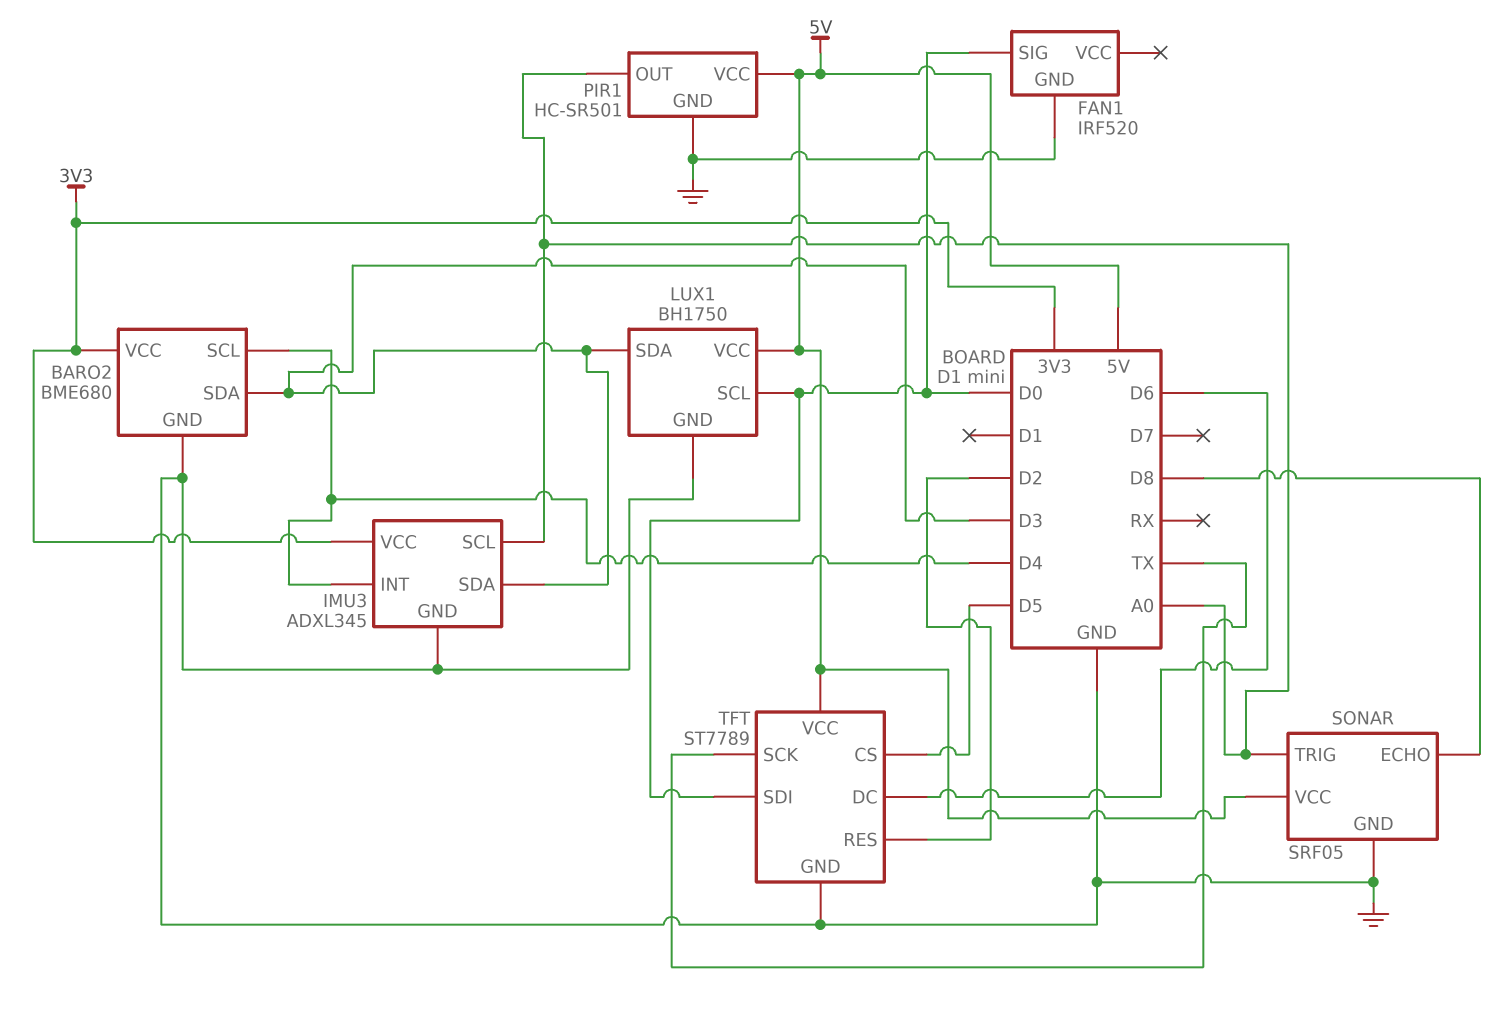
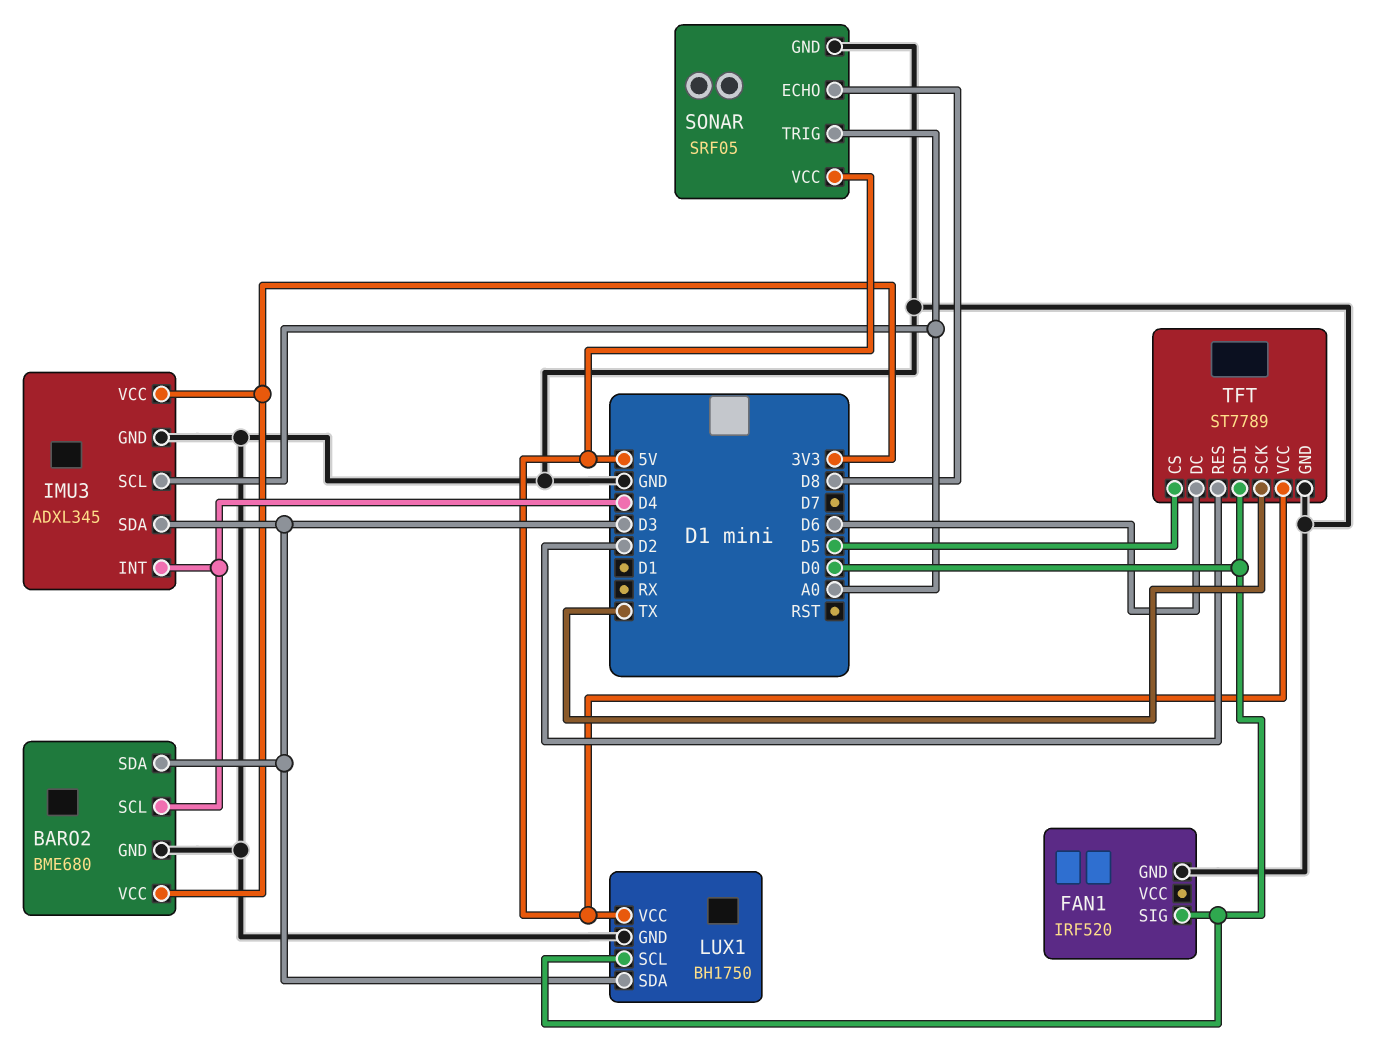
PIR1: HC-SR501 -> none
PIR1 pin GND: GND -> none
PIR1 pin OUT: A0 -> none
PIR1 pin VCC: 5V -> none

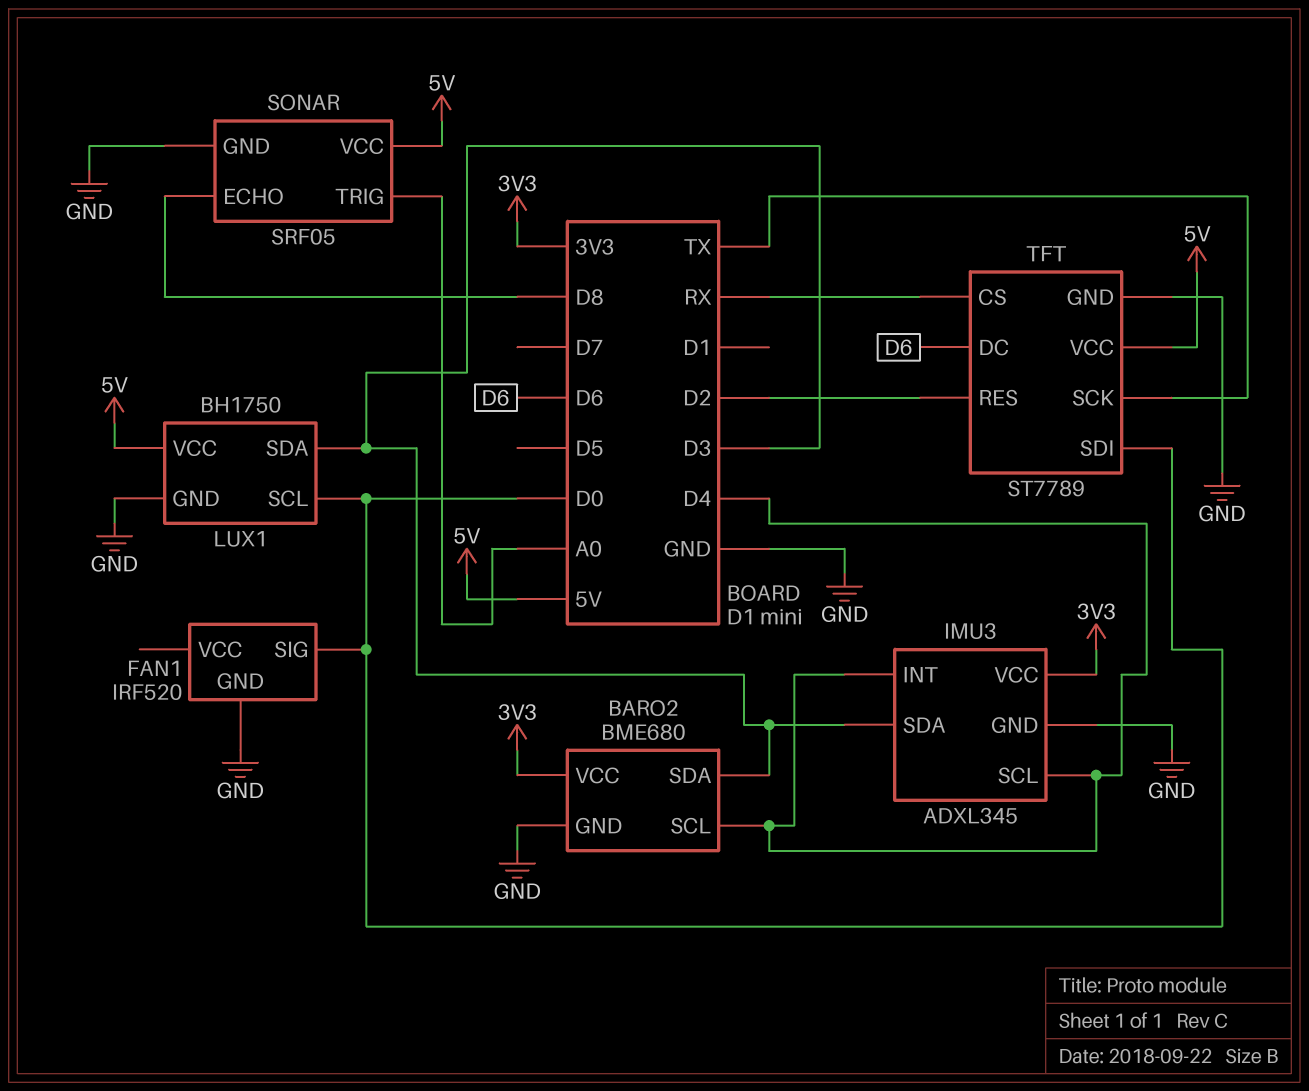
IMU3 pin SCL: A0 -> D4
TFT pin CS: D5 -> RX

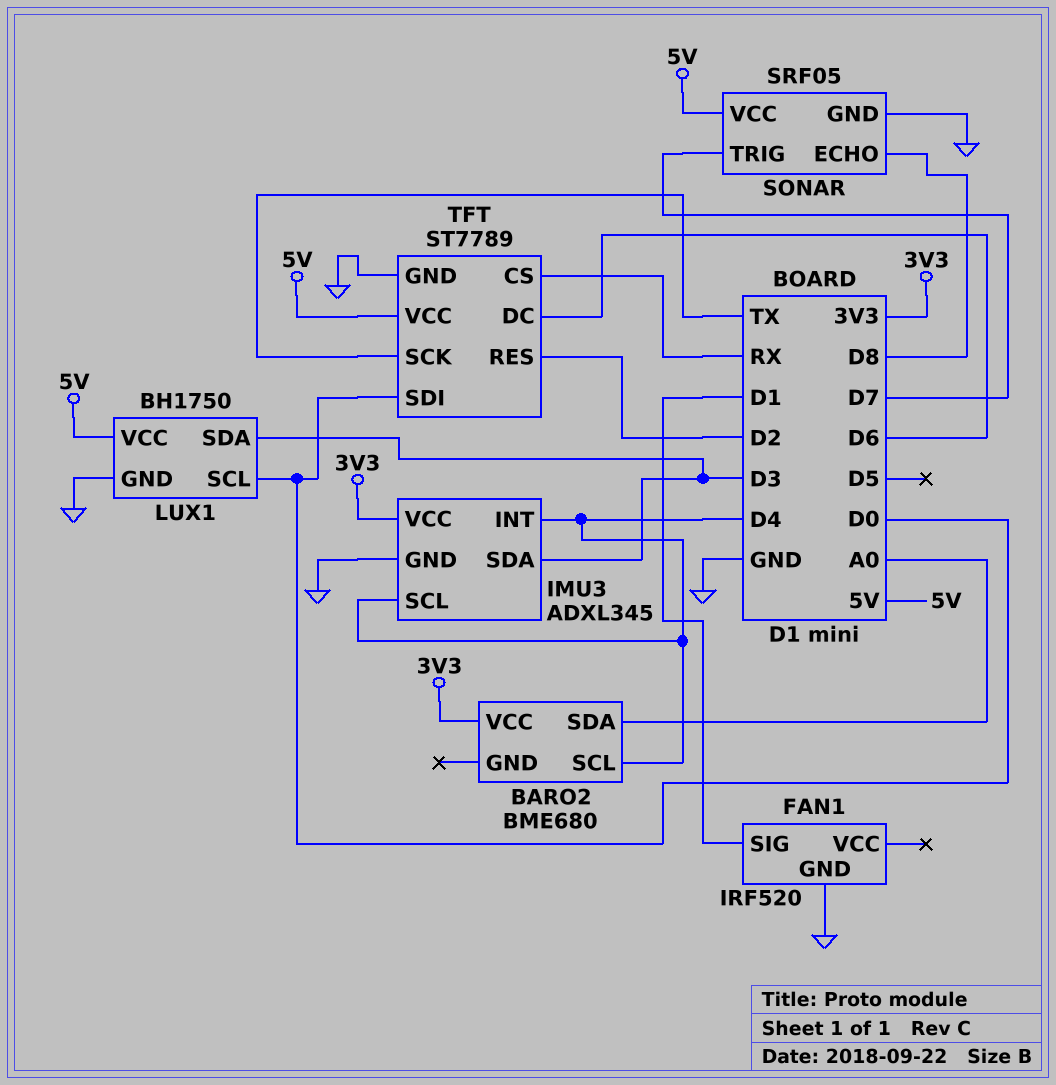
BARO2 pin GND: GND -> none
BARO2 pin SDA: D3 -> A0
FAN1 pin SIG: D0 -> D1
SONAR pin TRIG: A0 -> D7

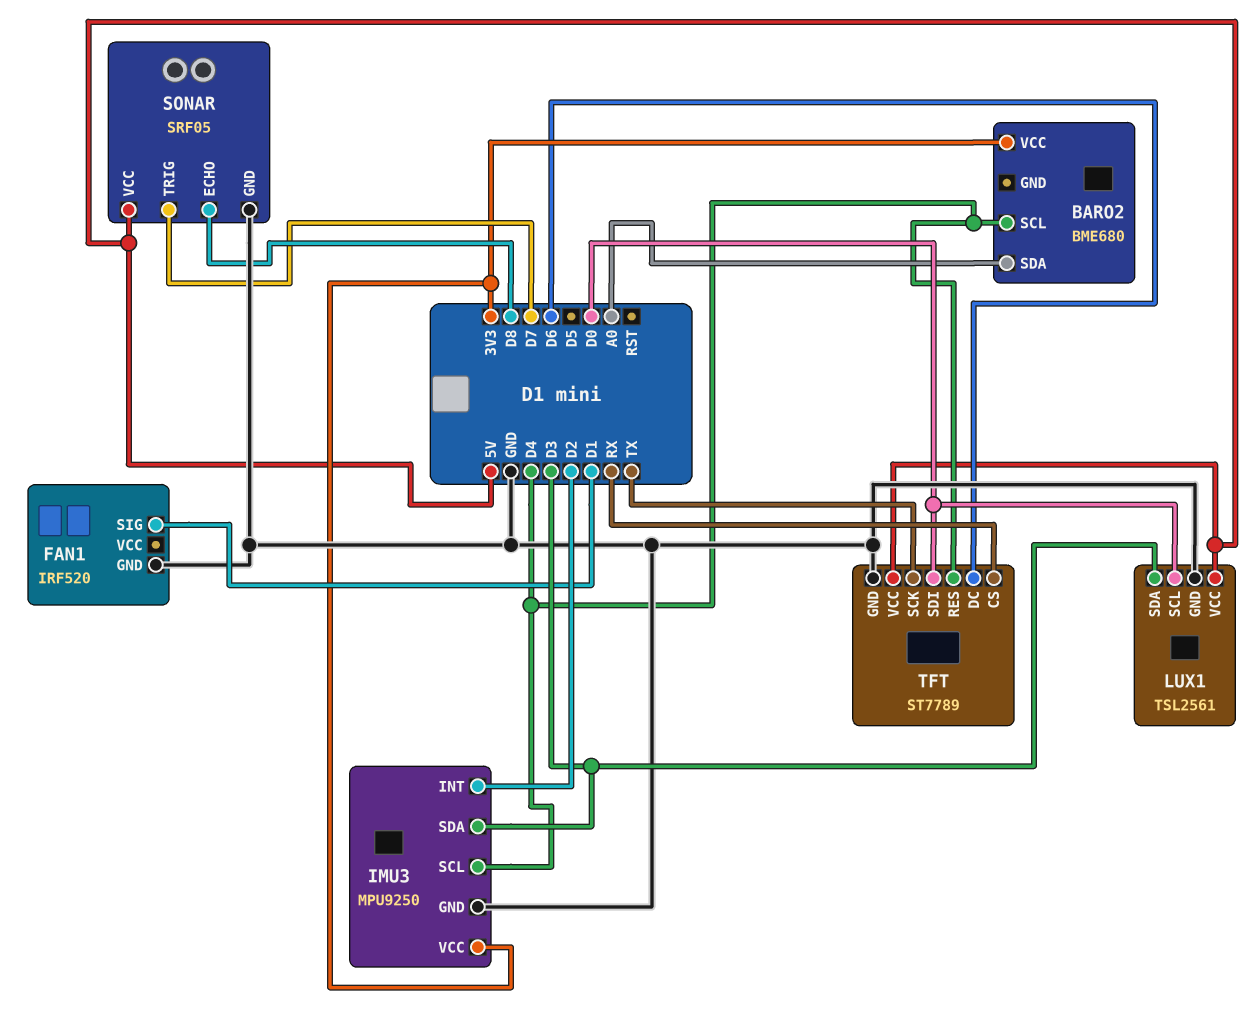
IMU3: ADXL345 -> MPU9250
IMU3 pin INT: D4 -> D2
LUX1: BH1750 -> TSL2561
TFT pin RES: D2 -> D4

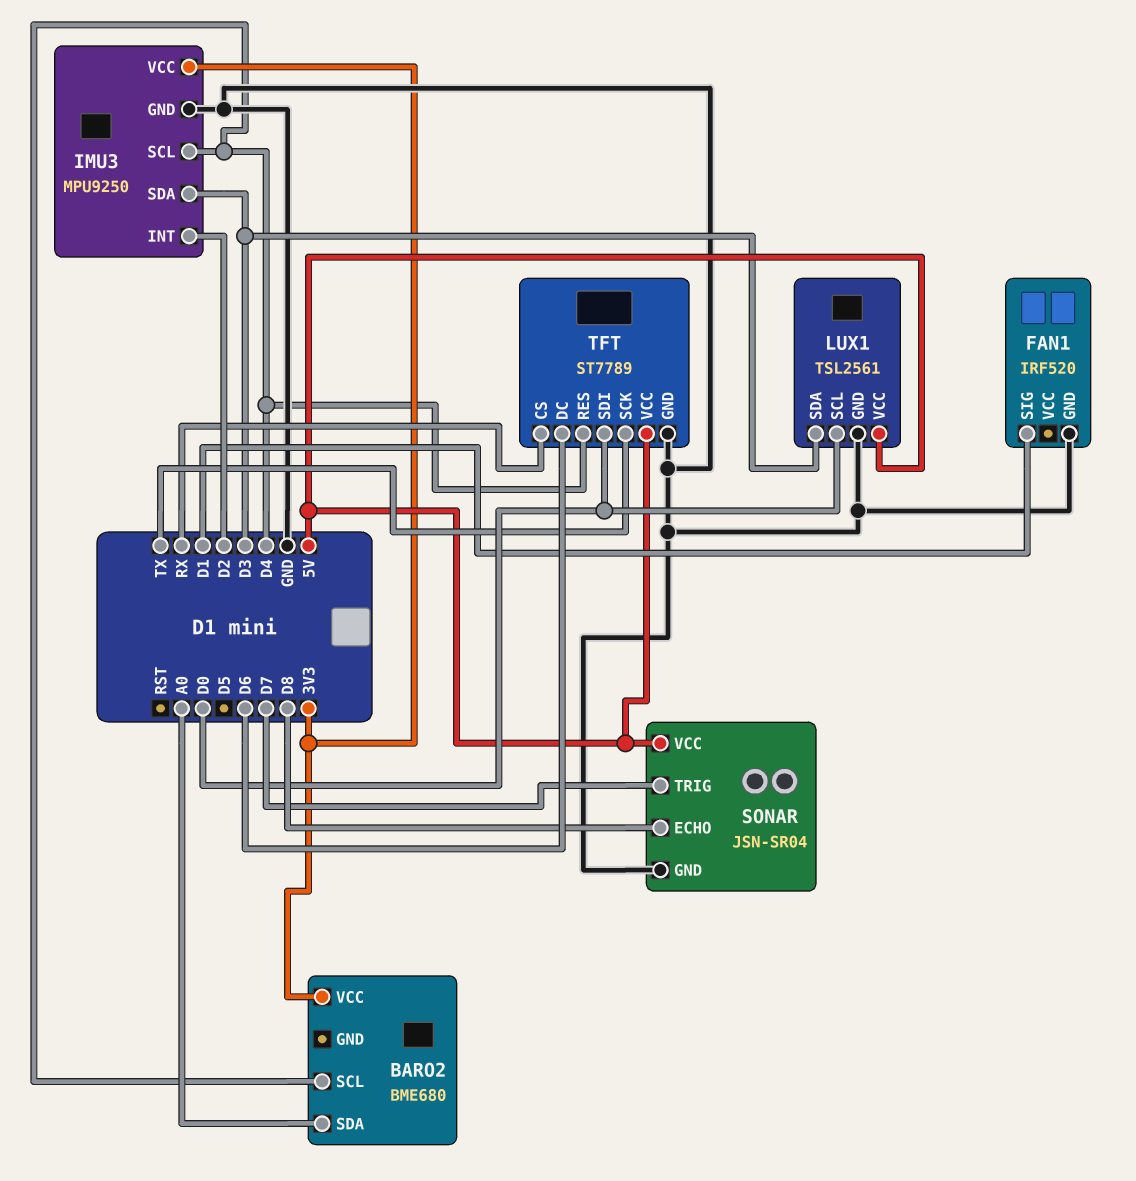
SONAR: SRF05 -> JSN-SR04

